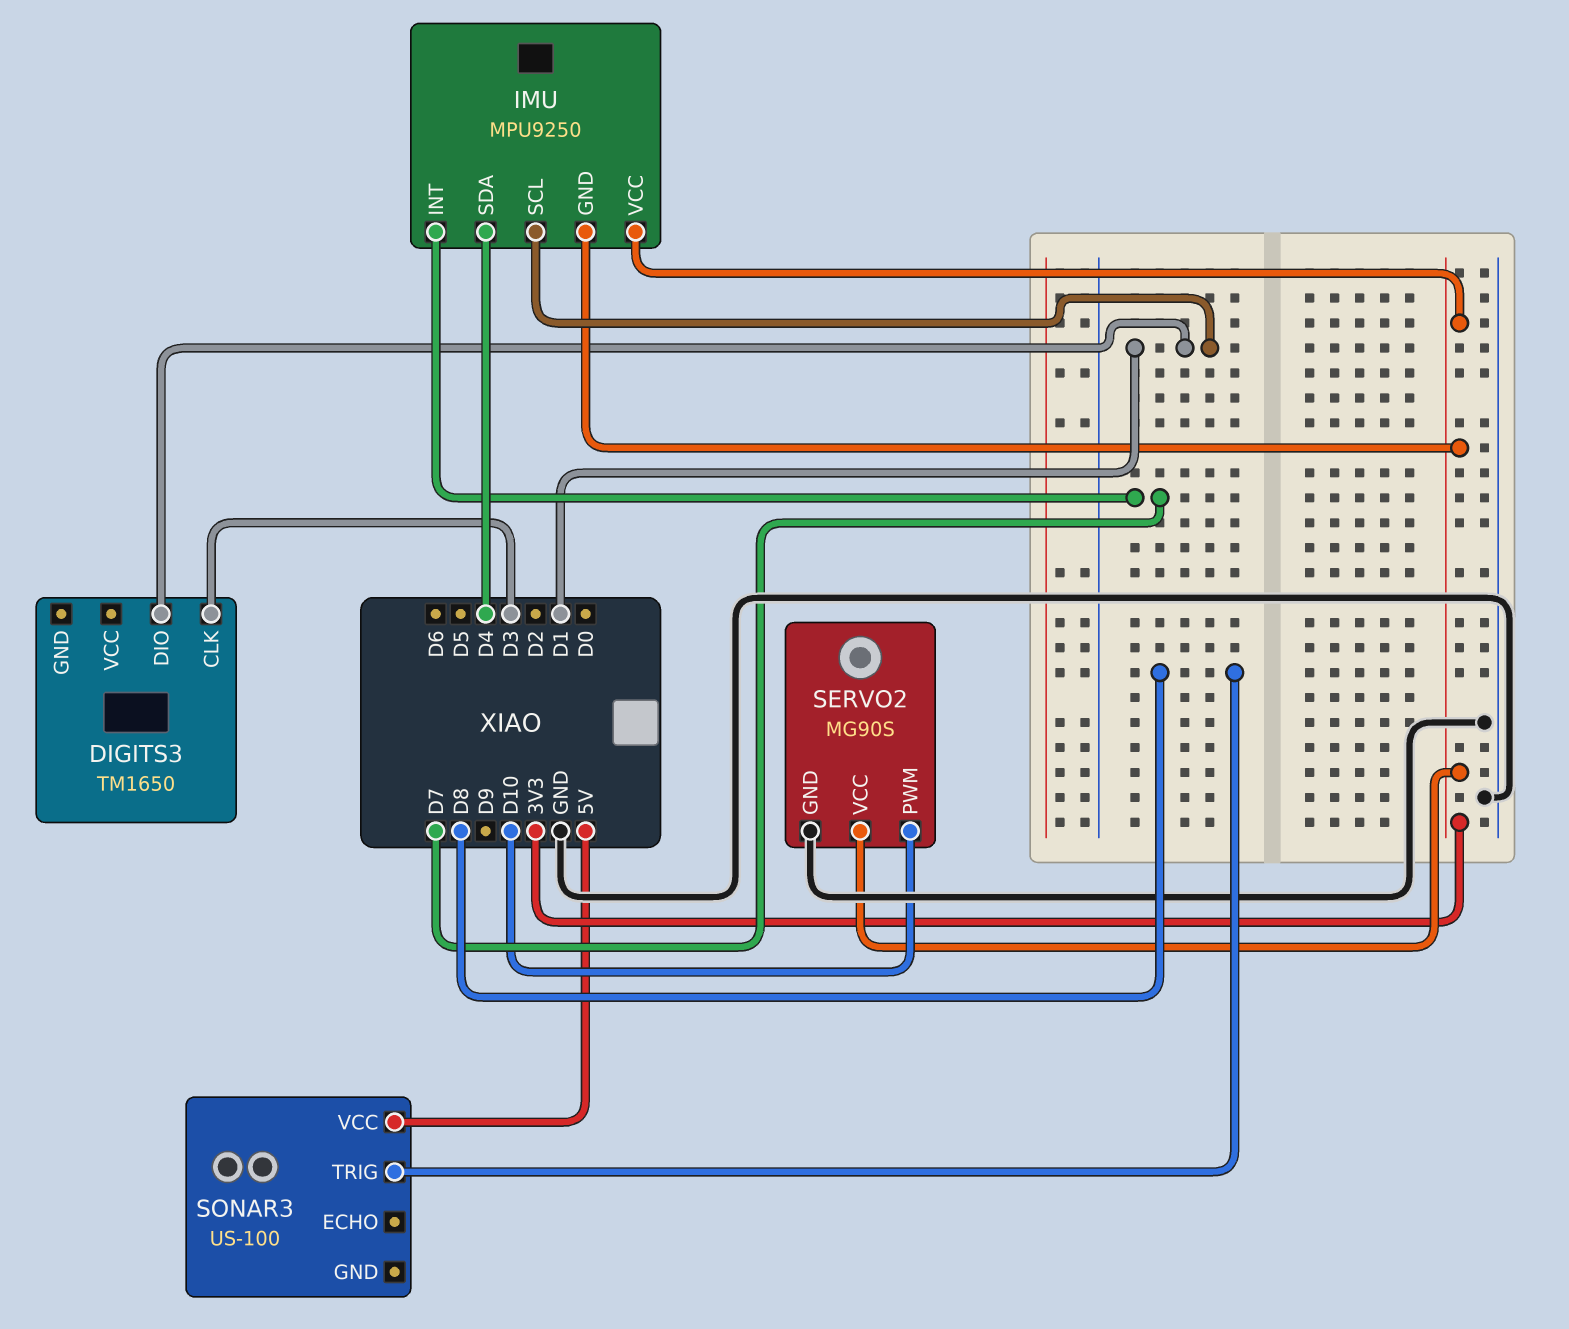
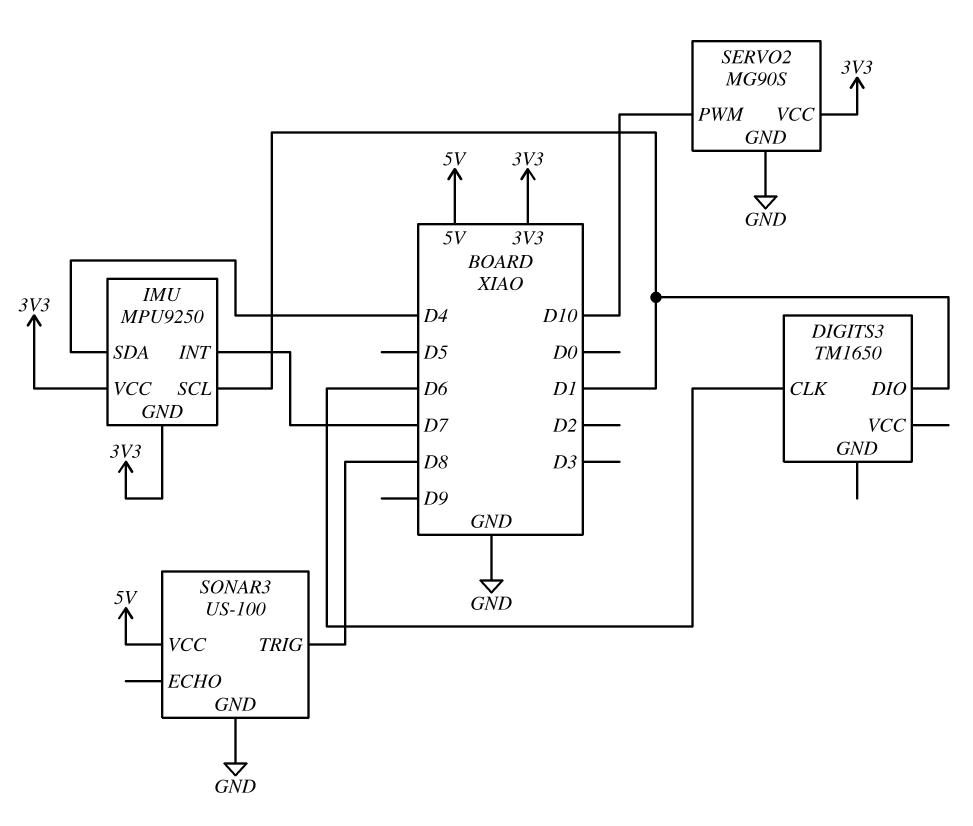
DIGITS3 pin CLK: D3 -> D6
SONAR3 pin GND: none -> GND

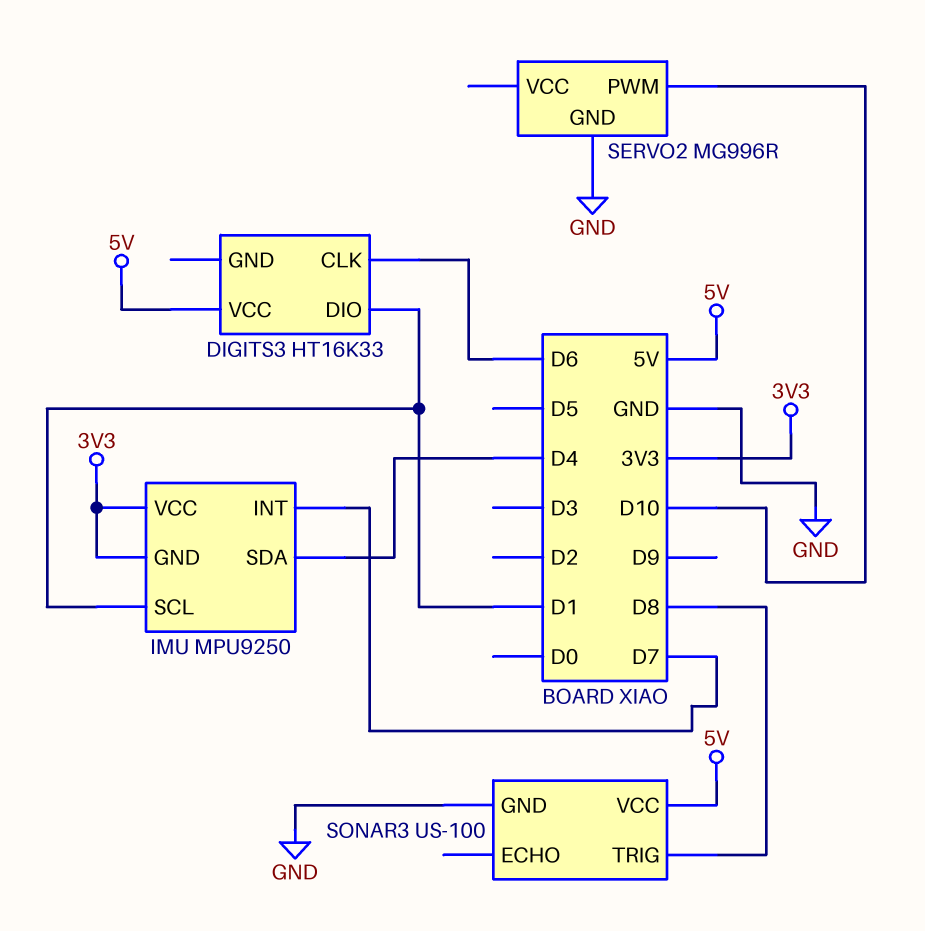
DIGITS3: TM1650 -> HT16K33
DIGITS3 pin VCC: none -> 5V
SERVO2: MG90S -> MG996R
SERVO2 pin VCC: 3V3 -> none

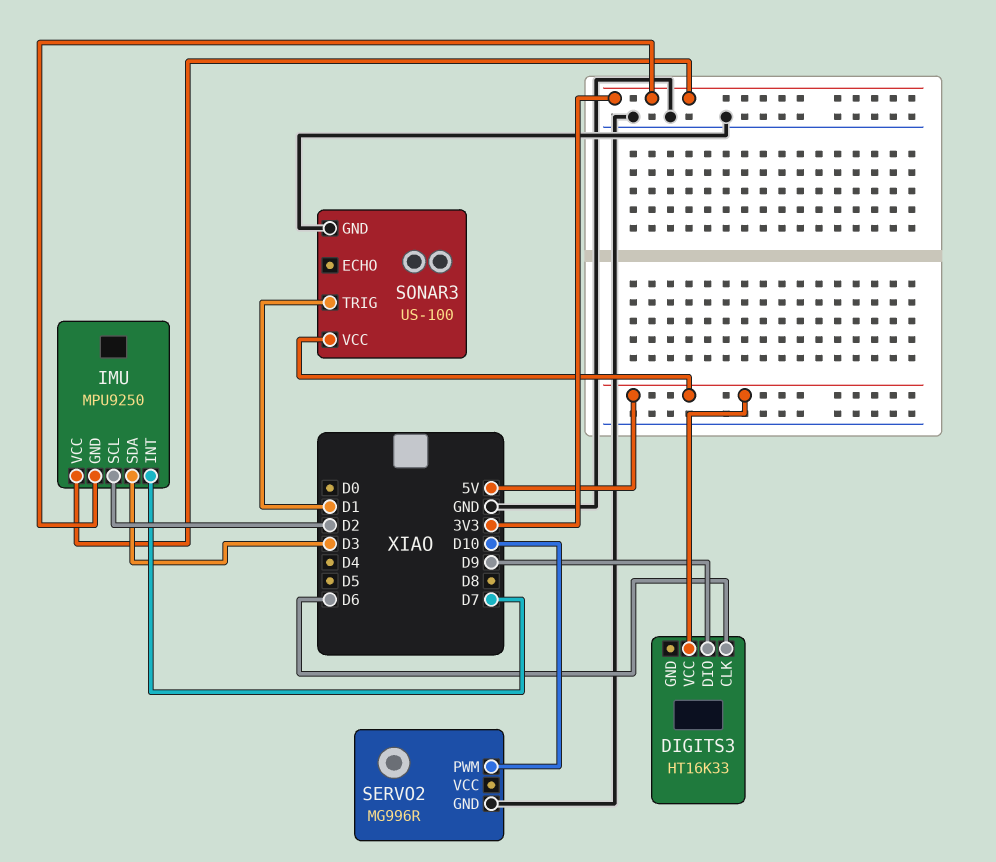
DIGITS3 pin DIO: D1 -> D9
IMU pin SCL: D1 -> D2
IMU pin SDA: D4 -> D3
SONAR3 pin TRIG: D8 -> D1

